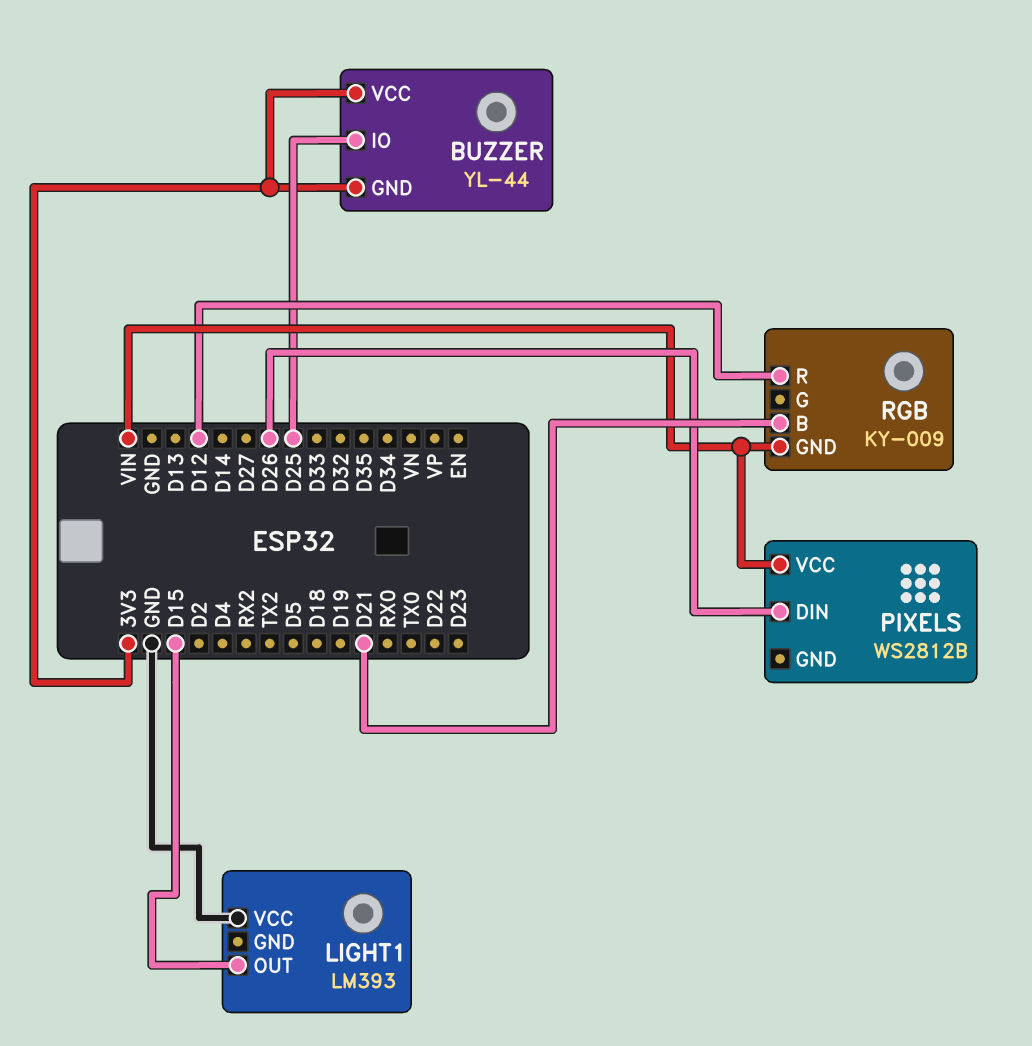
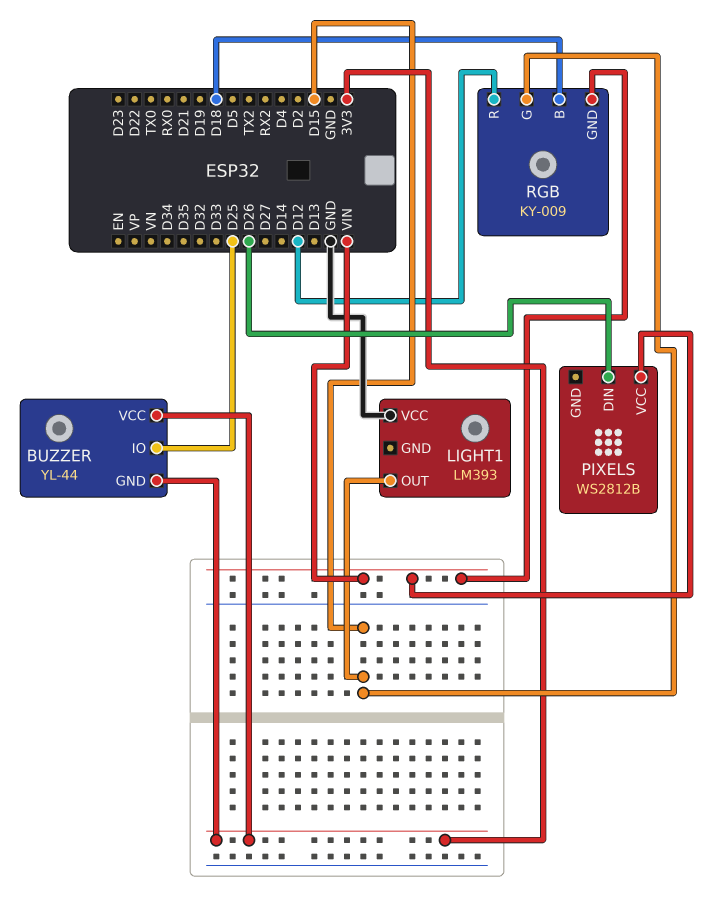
RGB pin B: D21 -> D18
RGB pin G: none -> D15

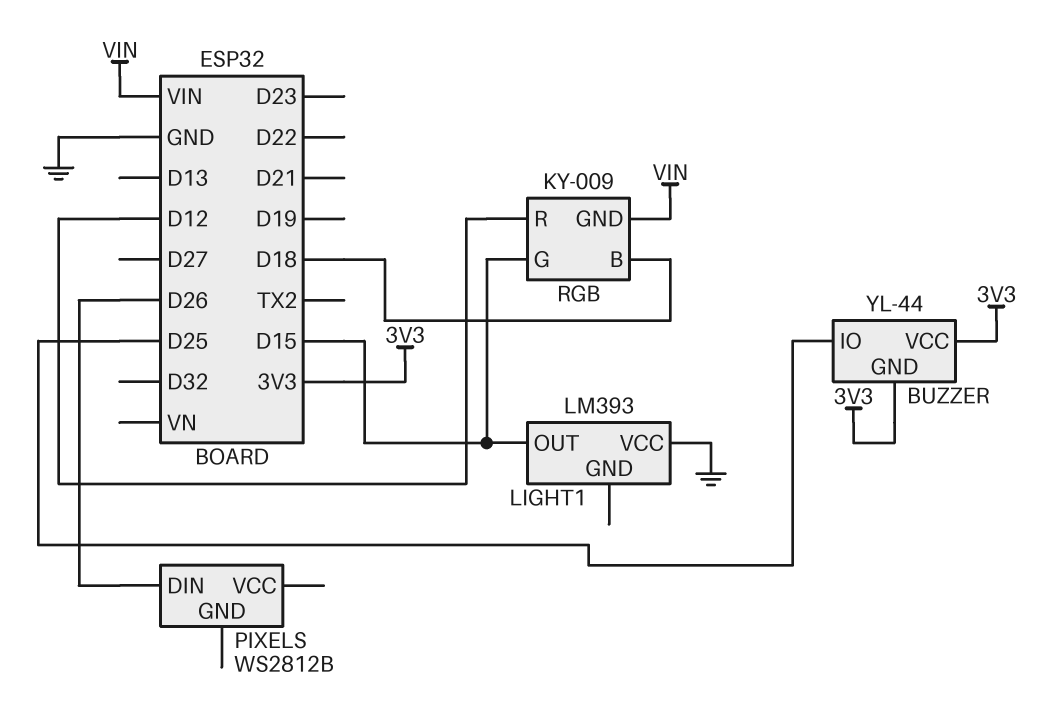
PIXELS pin VCC: VIN -> none

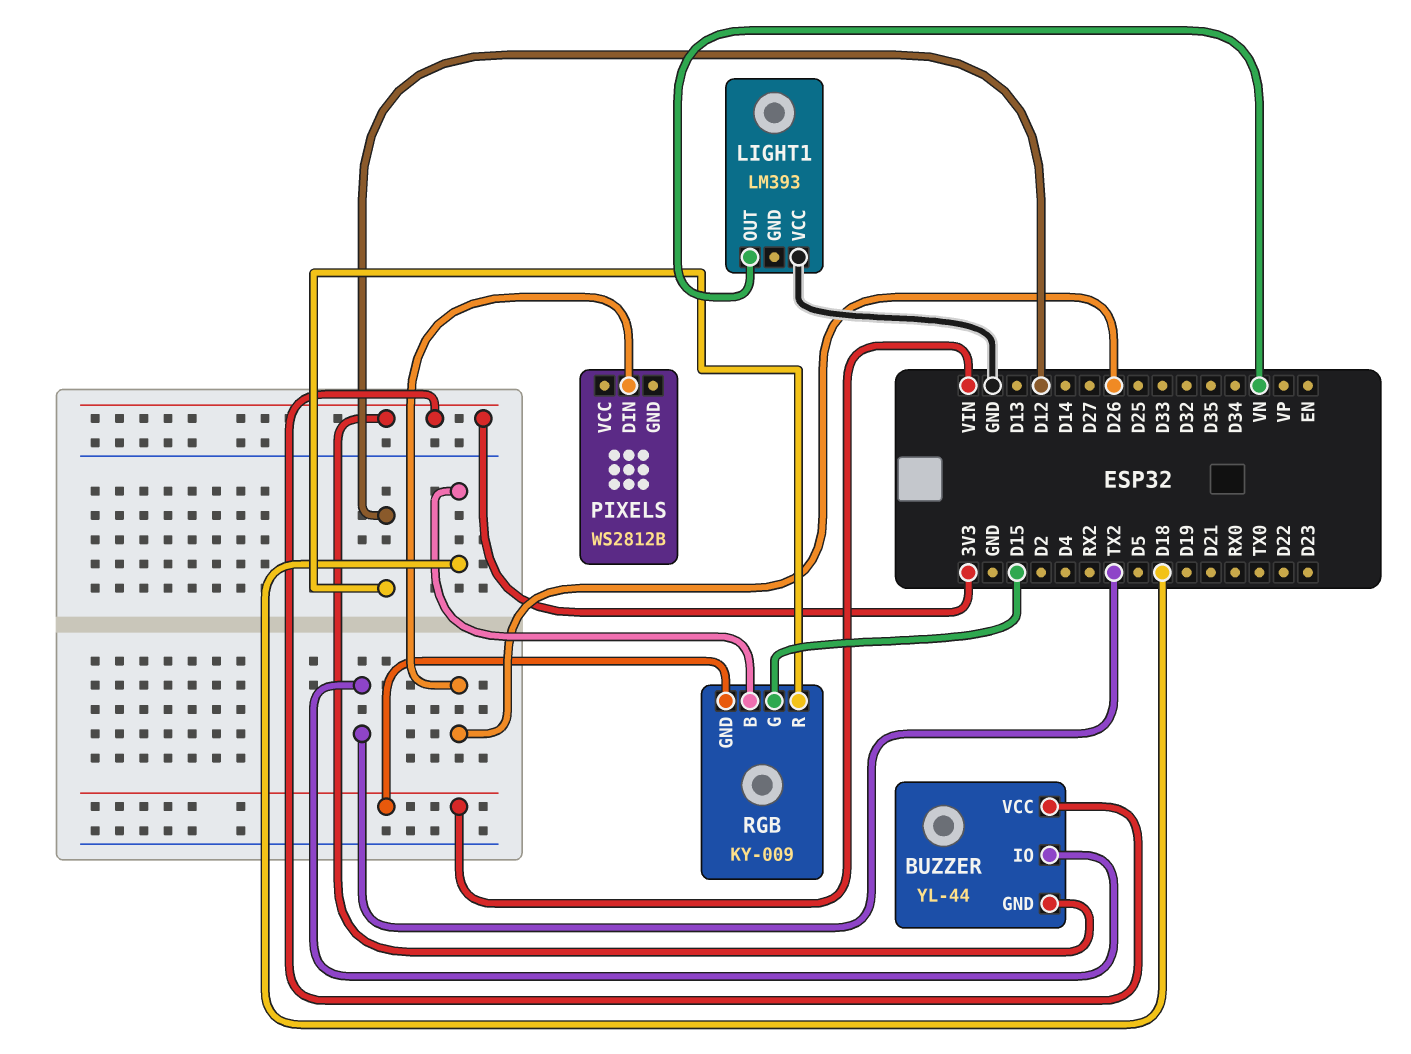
BUZZER pin IO: D25 -> TX2
LIGHT1 pin OUT: D15 -> VN

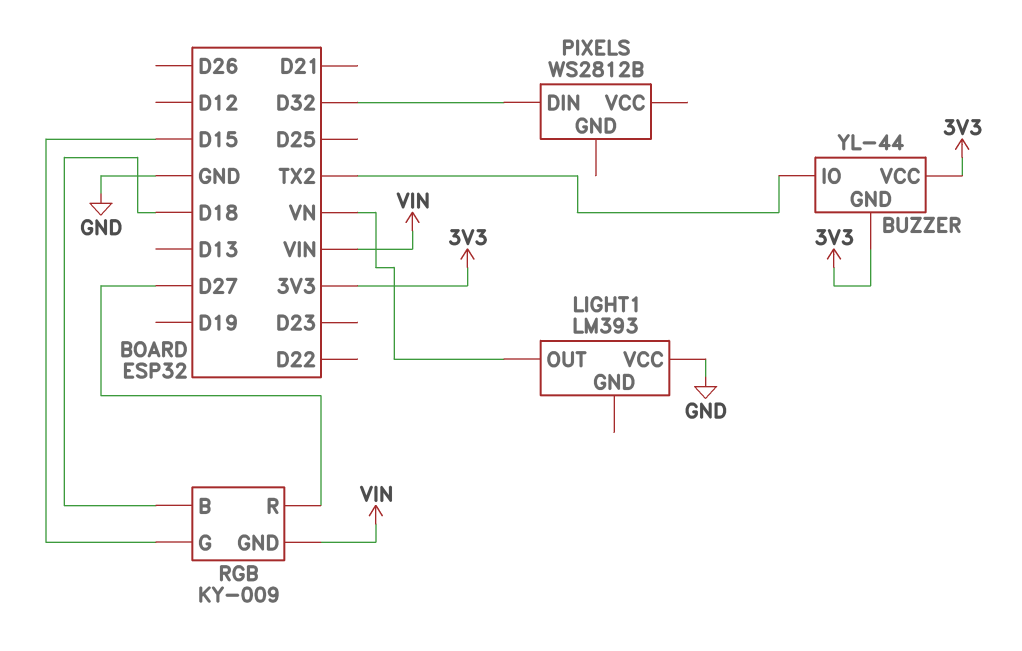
PIXELS pin DIN: D26 -> D32
RGB pin R: D12 -> D27

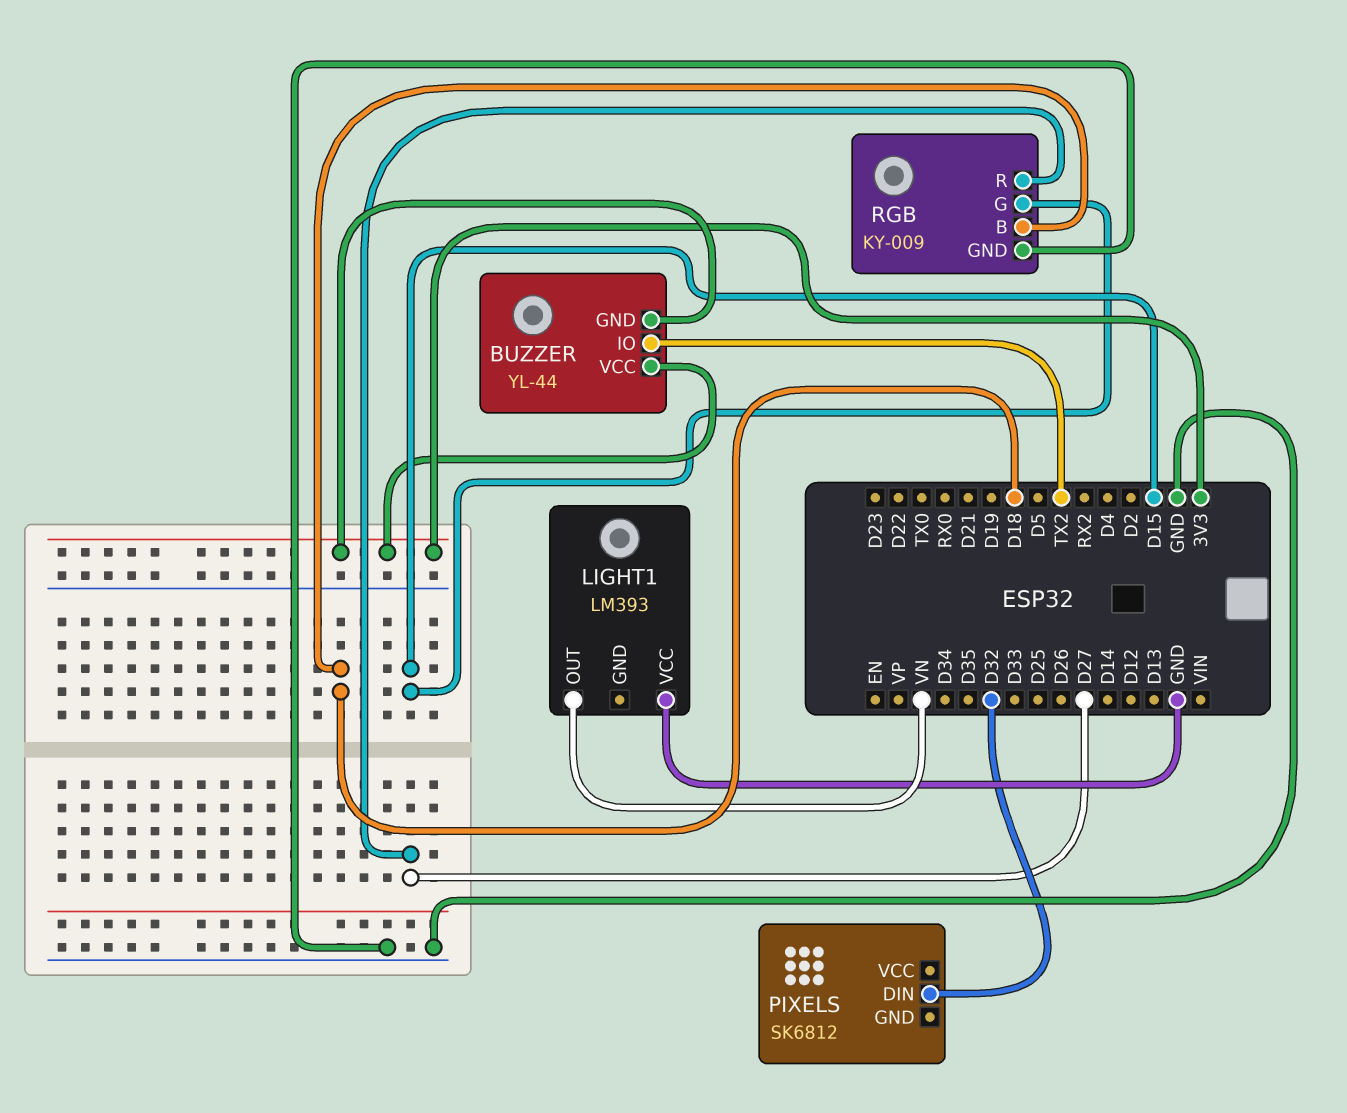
PIXELS: WS2812B -> SK6812
RGB pin GND: VIN -> GND

